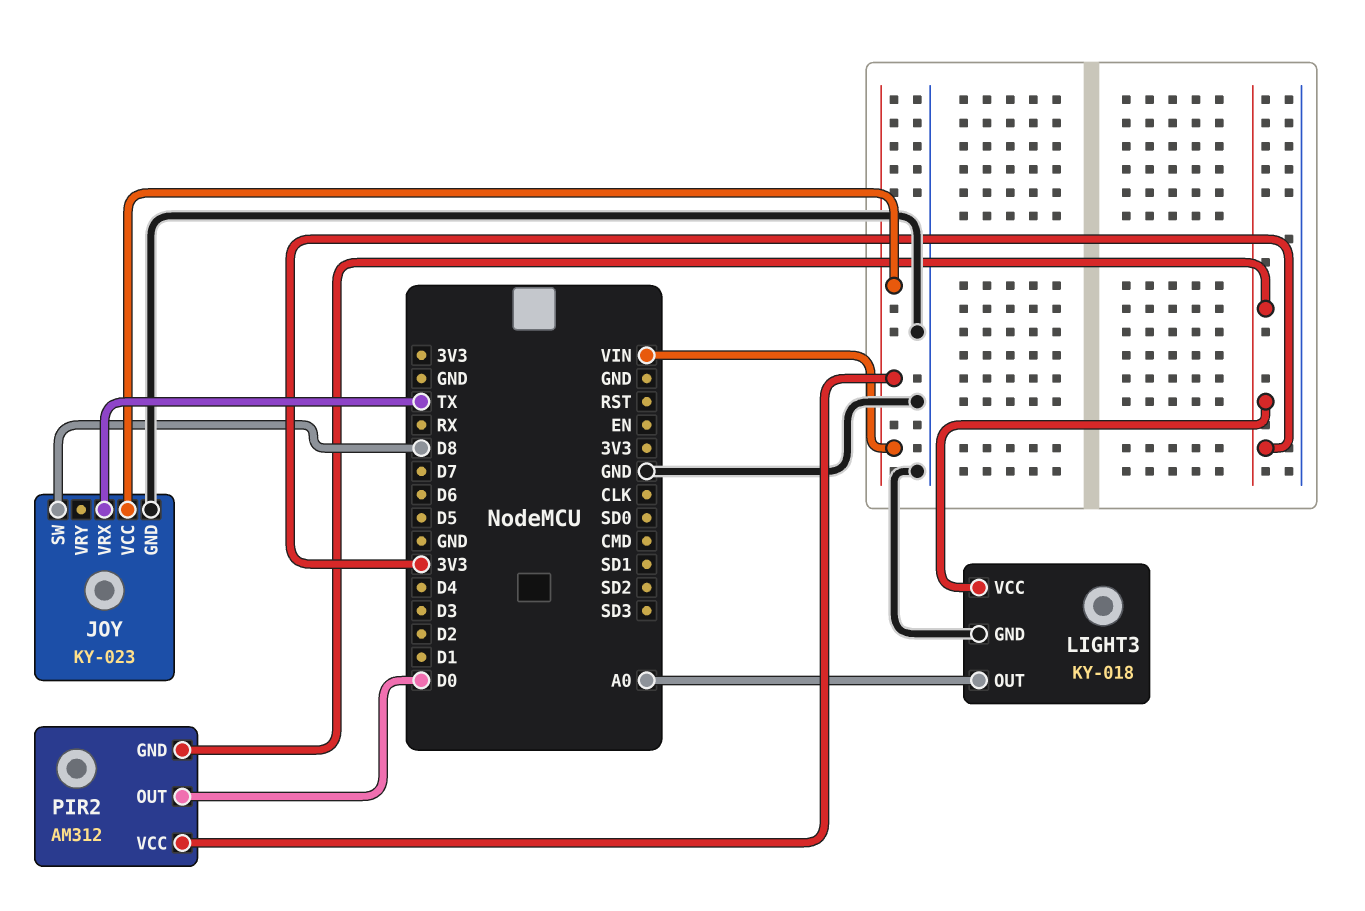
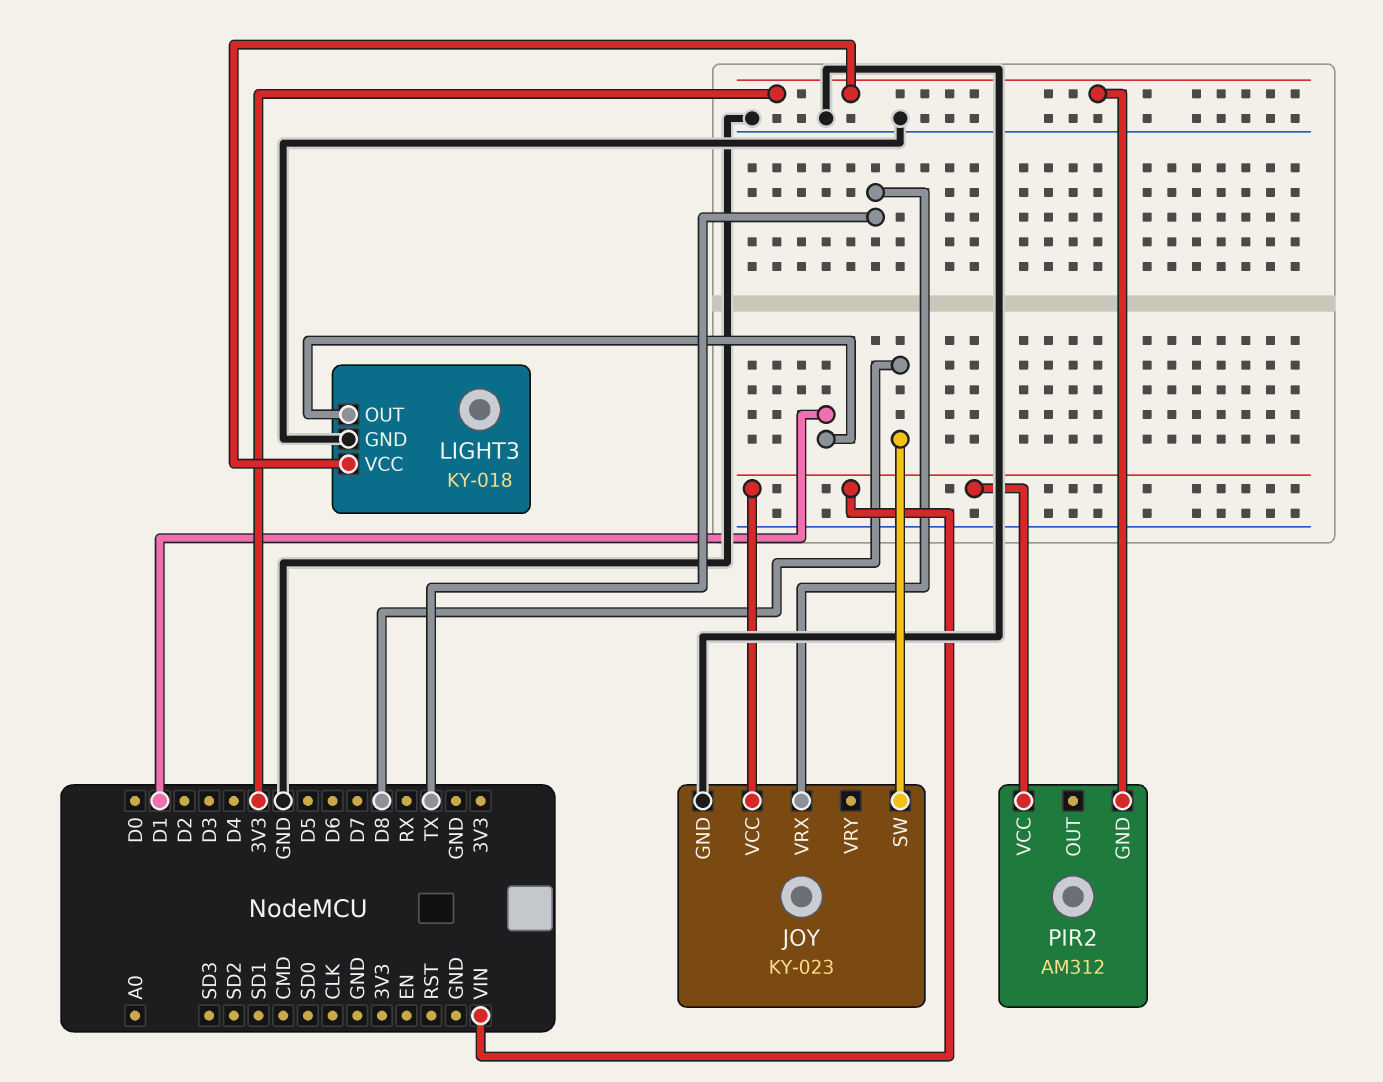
LIGHT3 pin OUT: A0 -> D1
PIR2 pin OUT: D0 -> none

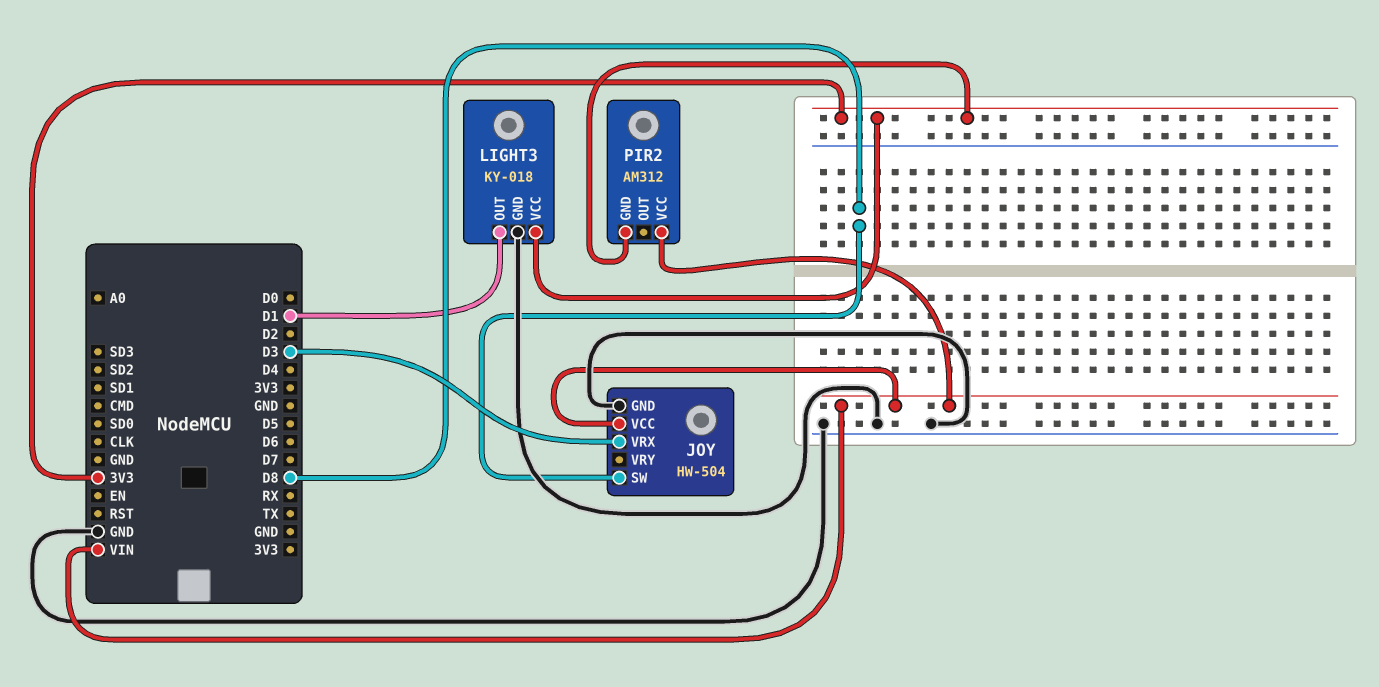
JOY: KY-023 -> HW-504
JOY pin VRX: TX -> D3

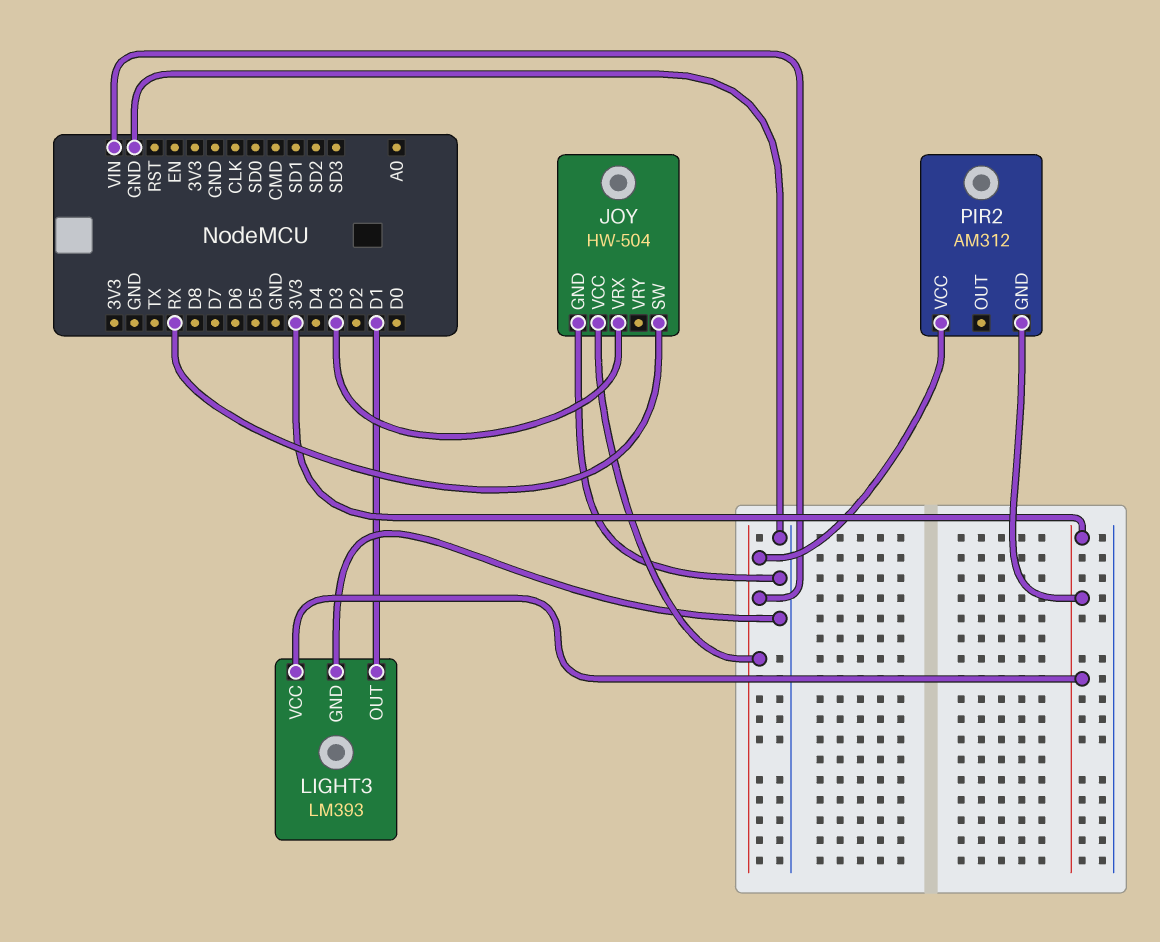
JOY pin SW: D8 -> RX
LIGHT3: KY-018 -> LM393

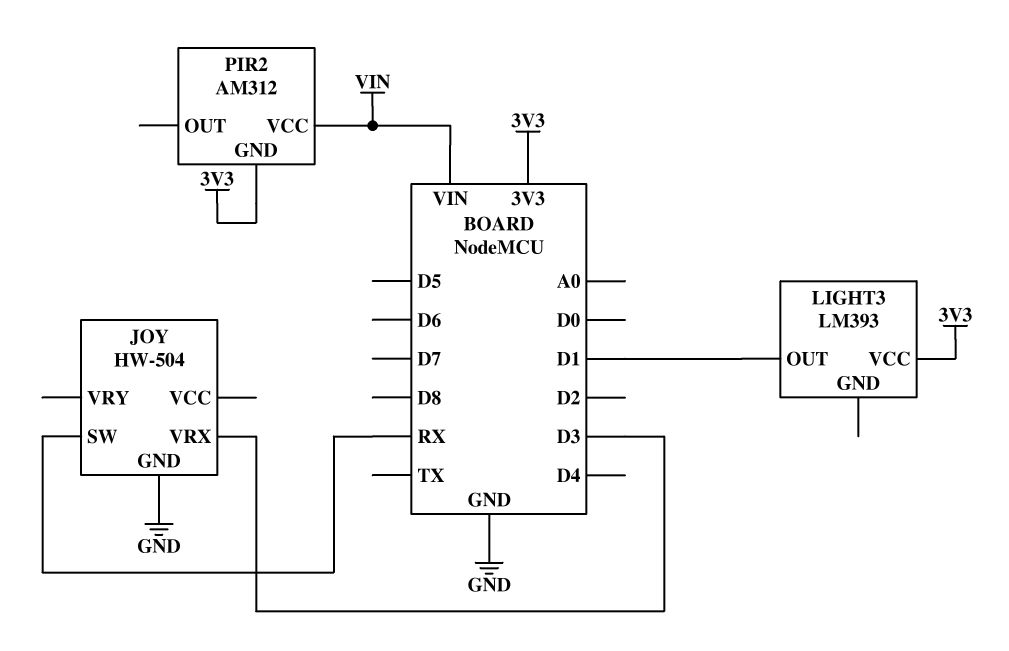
JOY pin VCC: VIN -> none
LIGHT3 pin GND: GND -> none

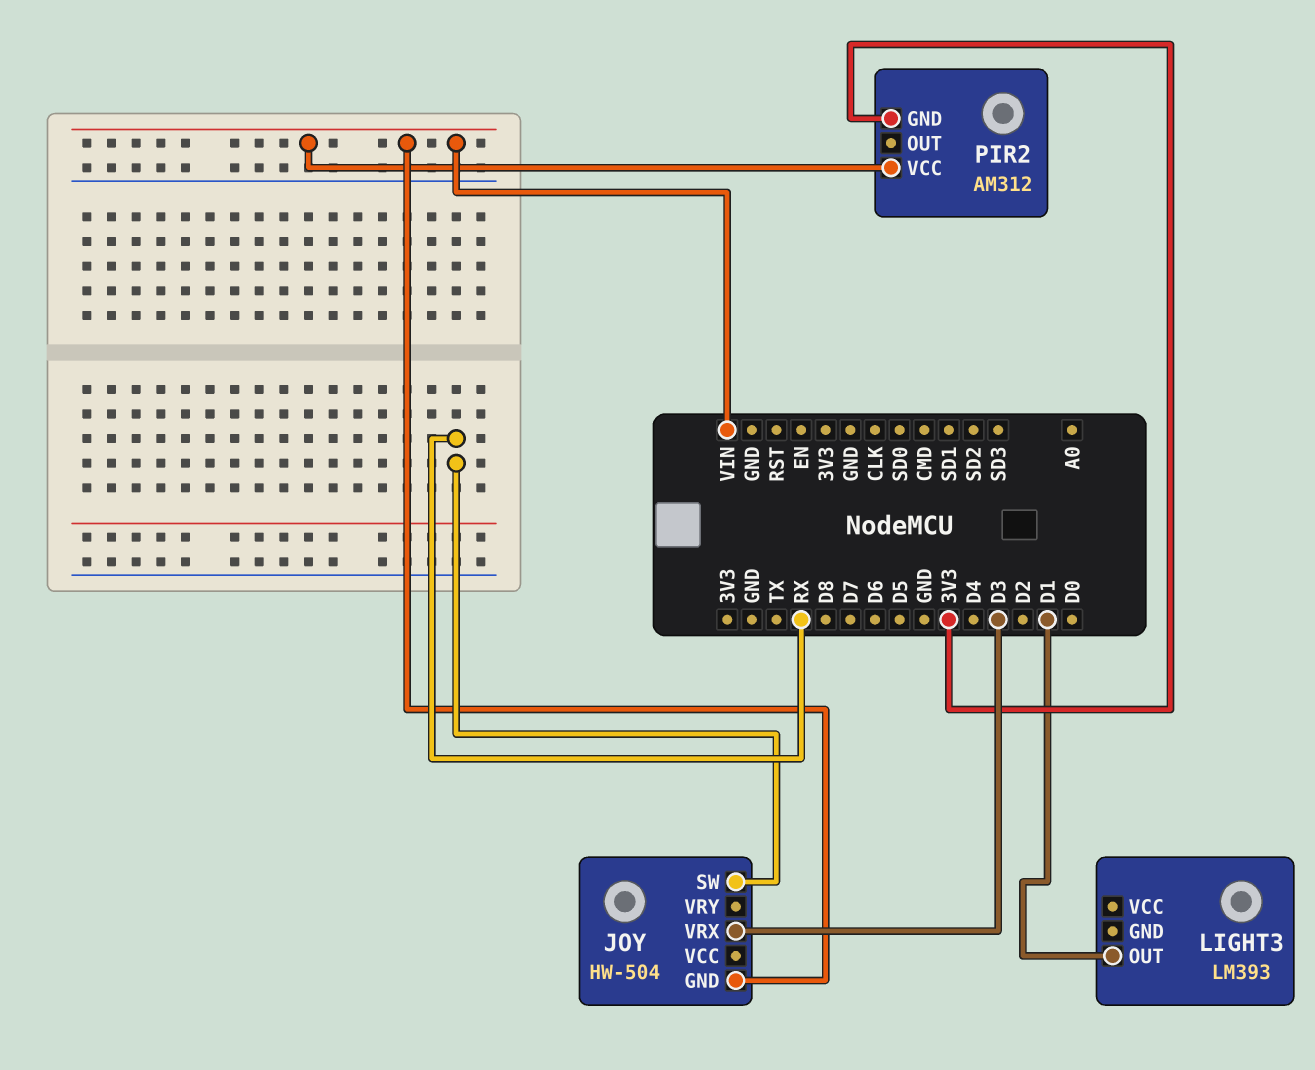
JOY pin GND: GND -> VIN
LIGHT3 pin VCC: 3V3 -> none

